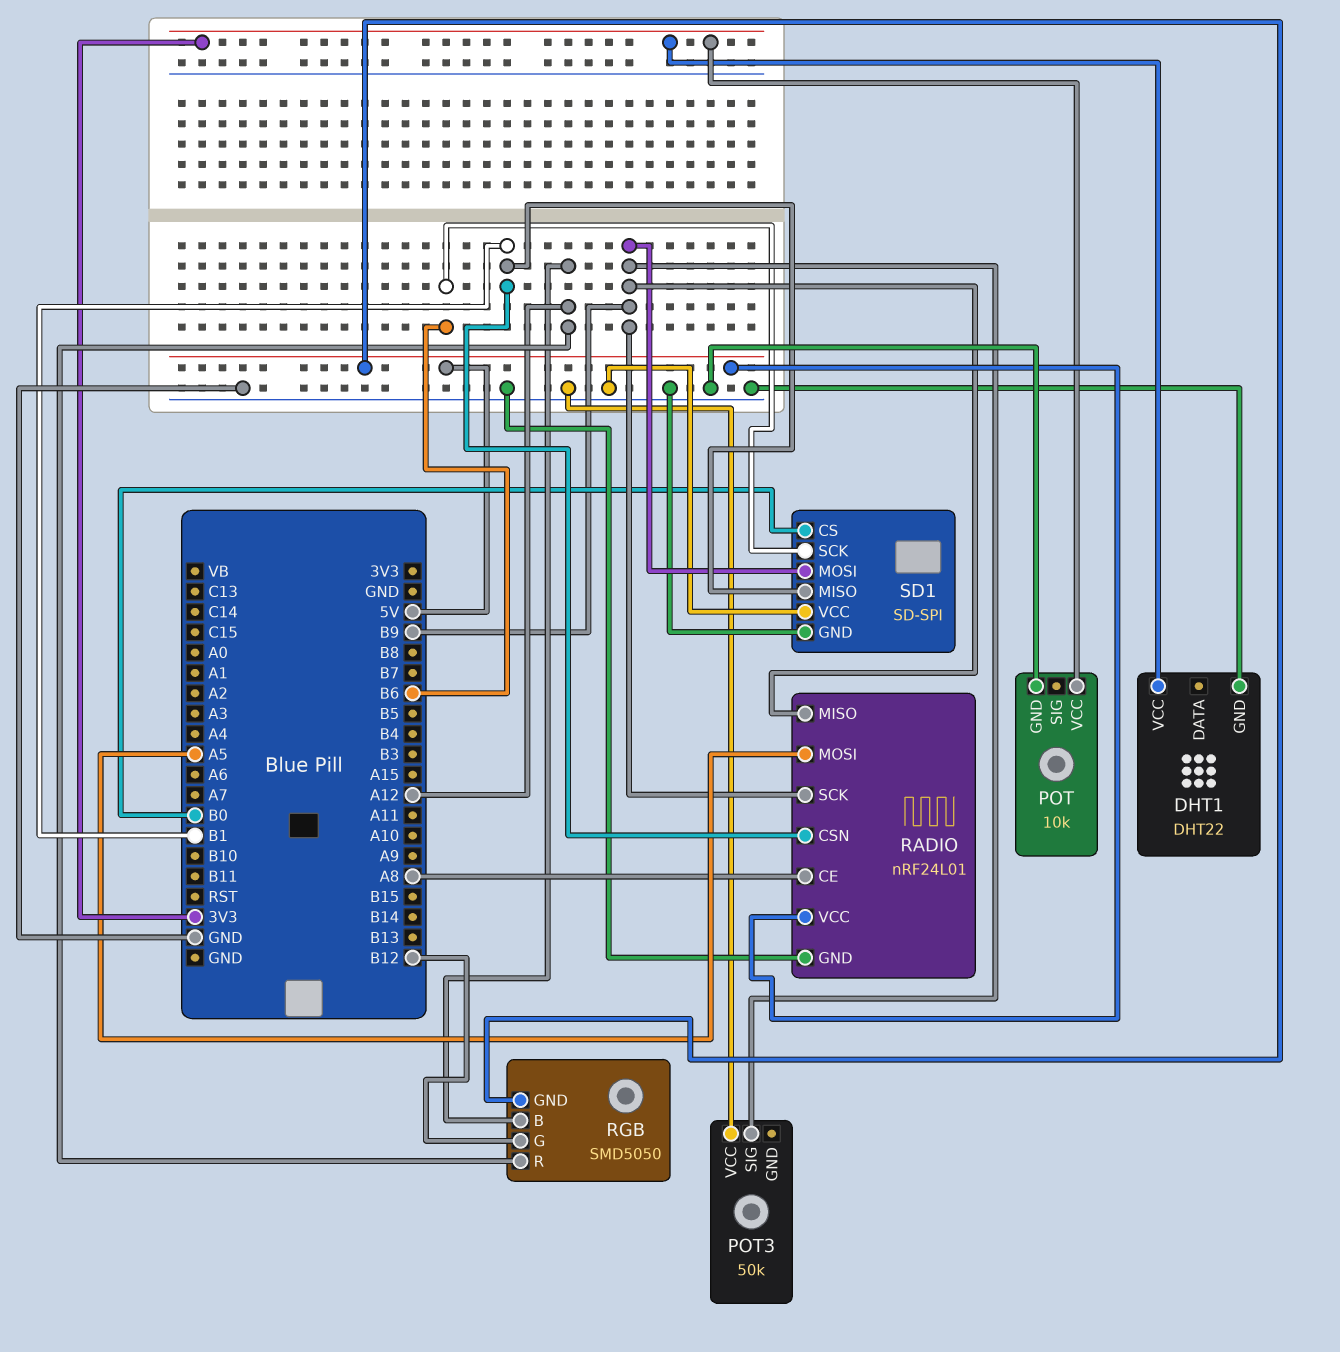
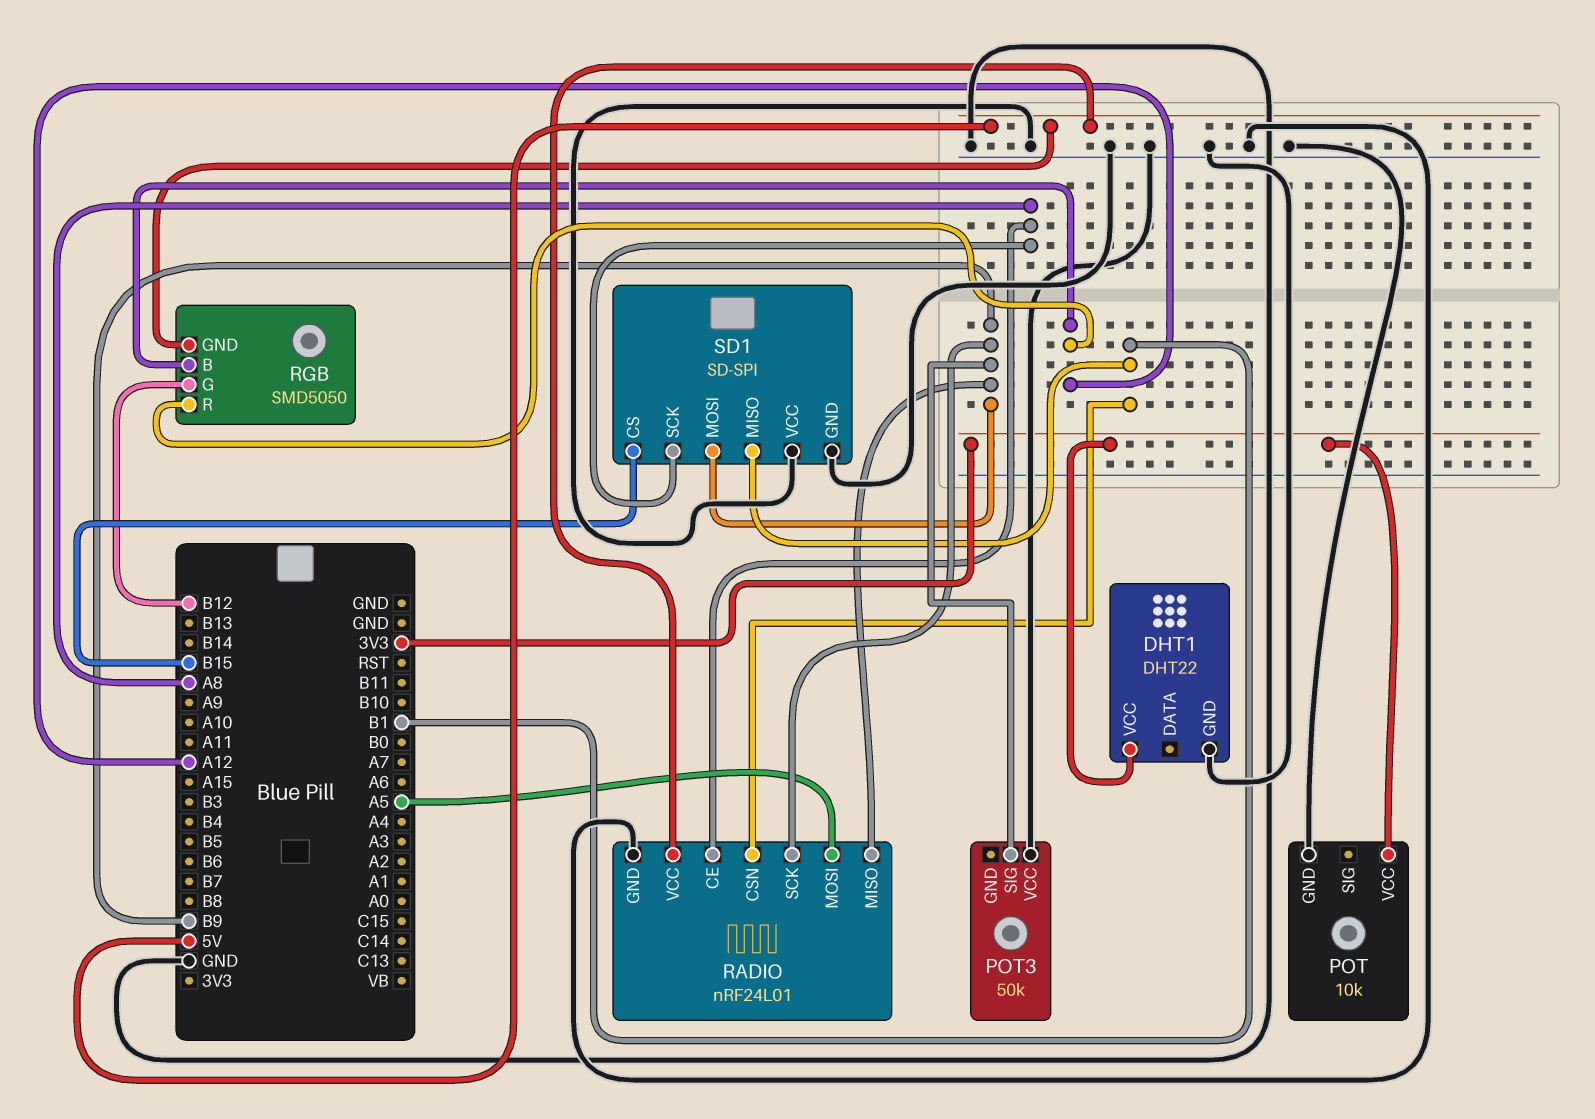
SD1 pin CS: B0 -> B15
SD1 pin SCK: B6 -> A8

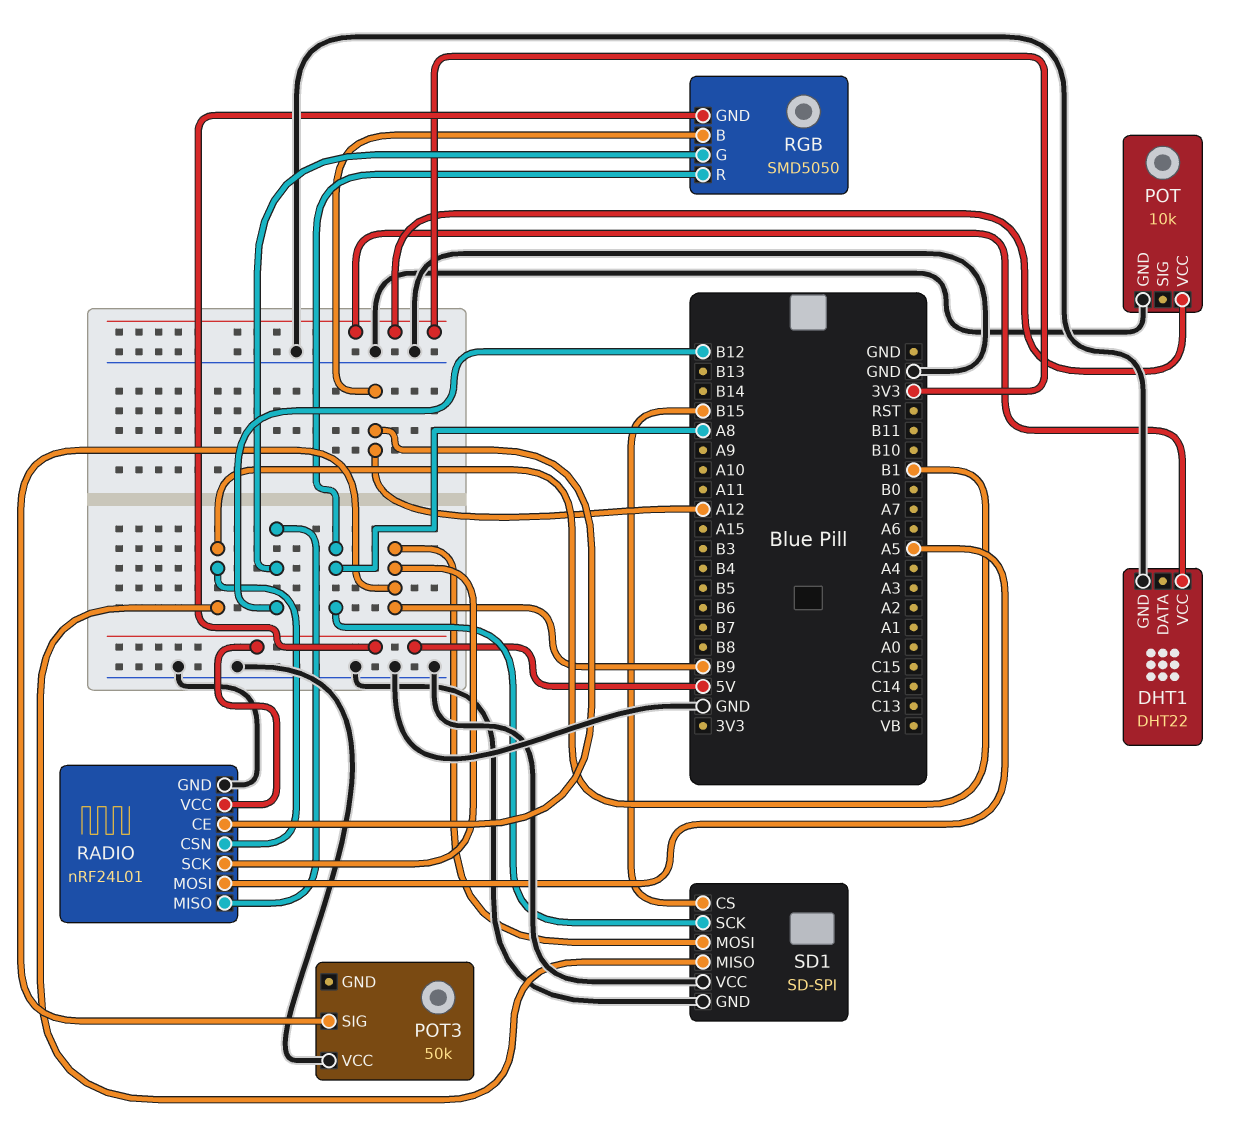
RADIO pin CE: A8 -> A12
RADIO pin MISO: B9 -> B12
RGB pin R: A12 -> A8

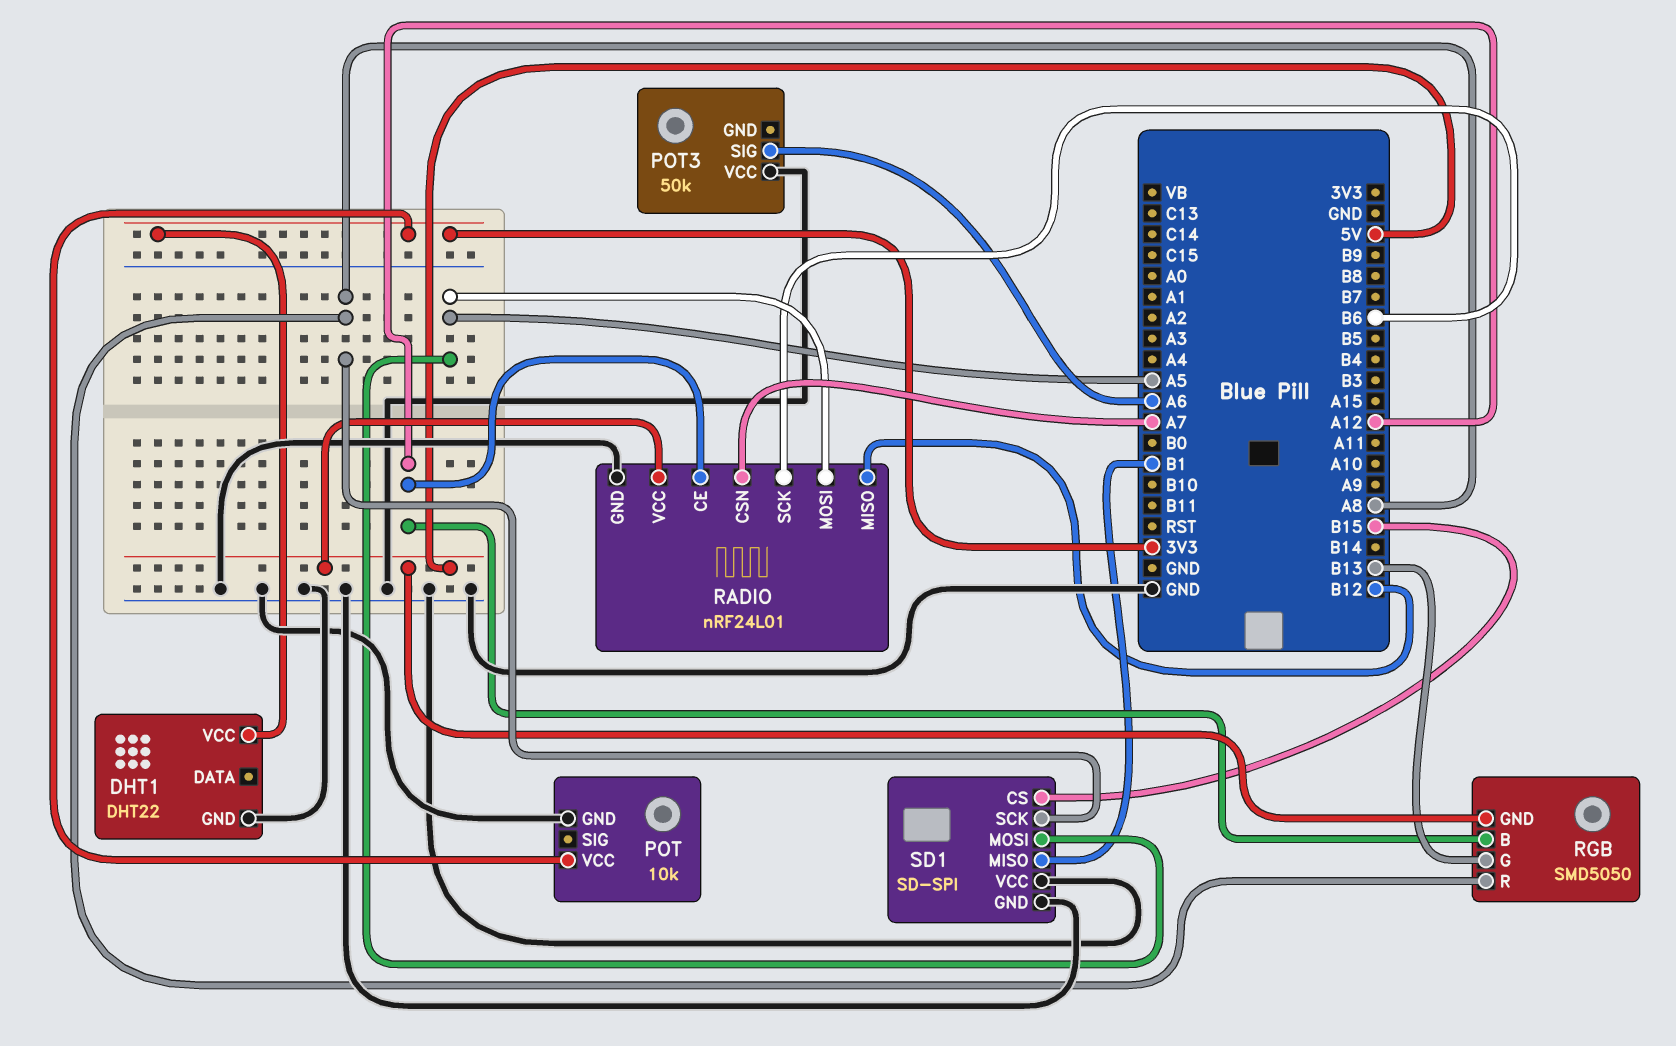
POT3 pin SIG: B9 -> A6
RADIO pin CSN: B1 -> A7
RADIO pin SCK: B9 -> B6
RGB pin G: B12 -> B13
SD1 pin MOSI: B9 -> A5

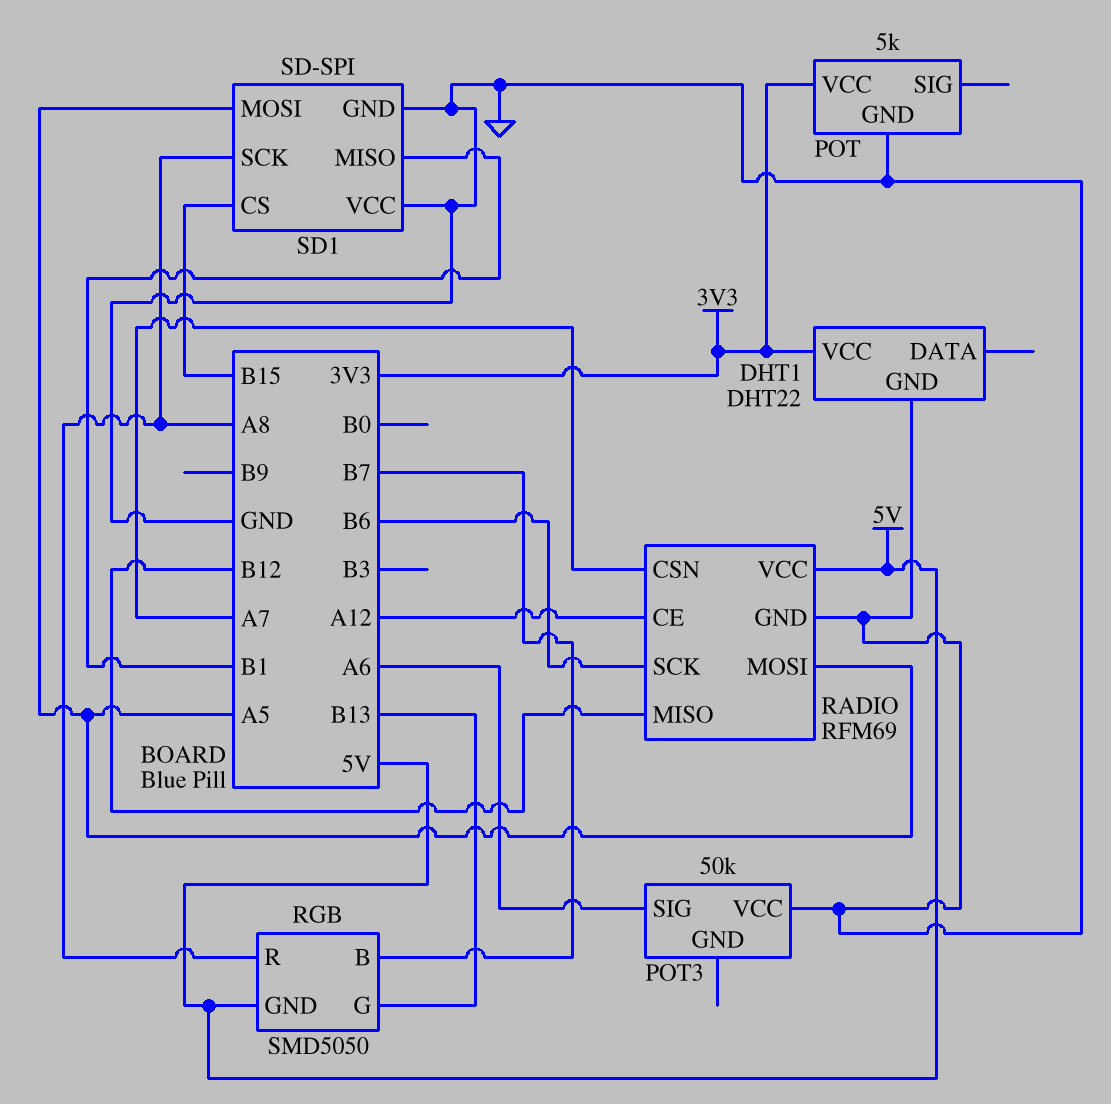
POT: 10k -> 5k
RADIO: nRF24L01 -> RFM69
RGB pin B: A12 -> B7

